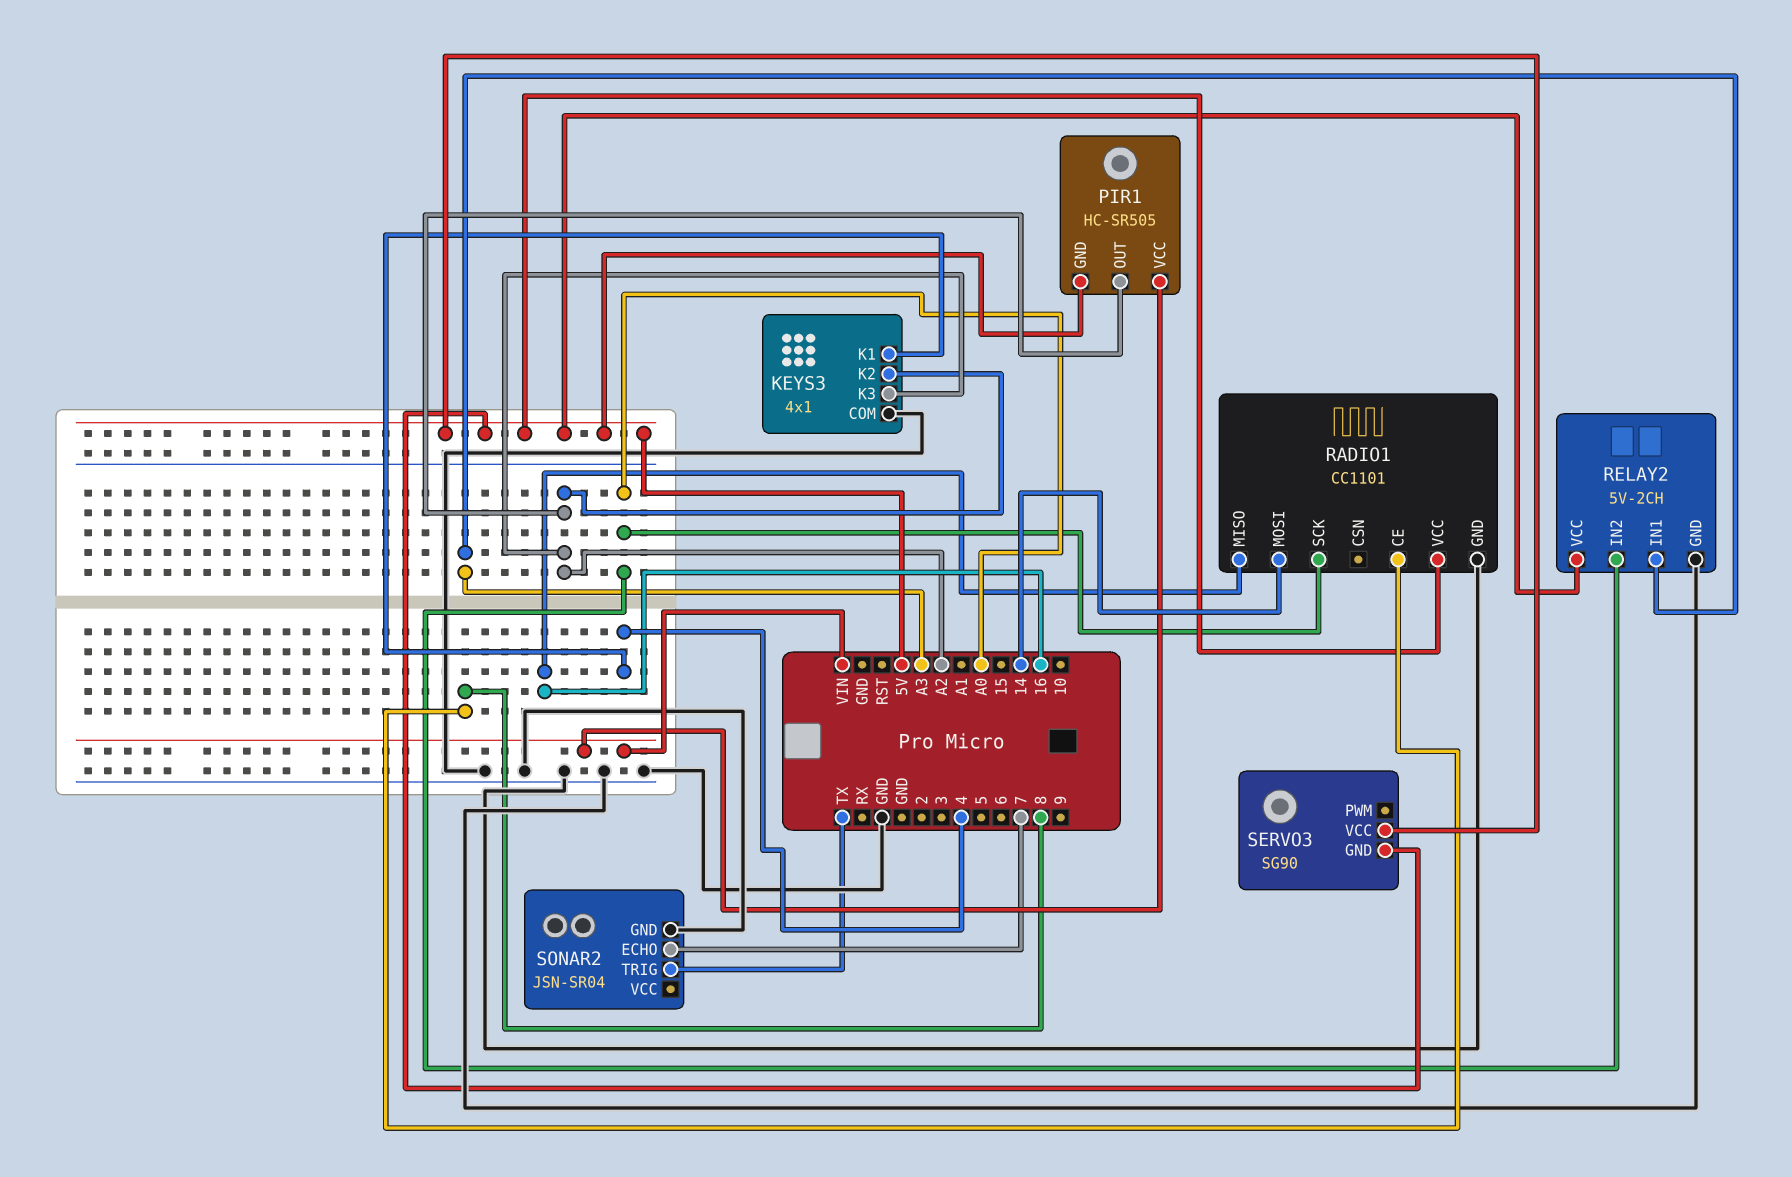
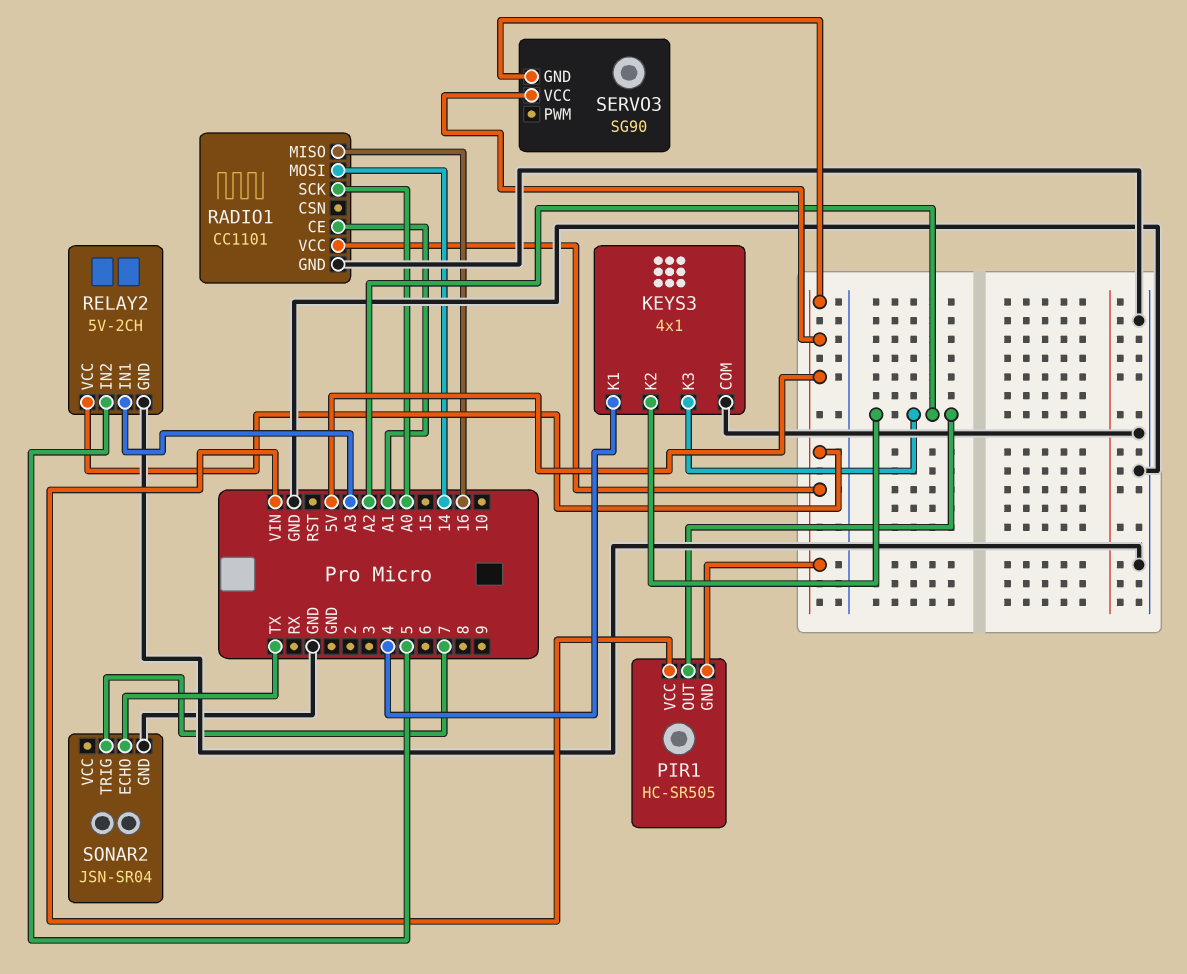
RADIO1 pin CE: 8 -> A1
RELAY2 pin IN2: A0 -> 5
SONAR2 pin ECHO: 7 -> TX
SONAR2 pin TRIG: TX -> 7

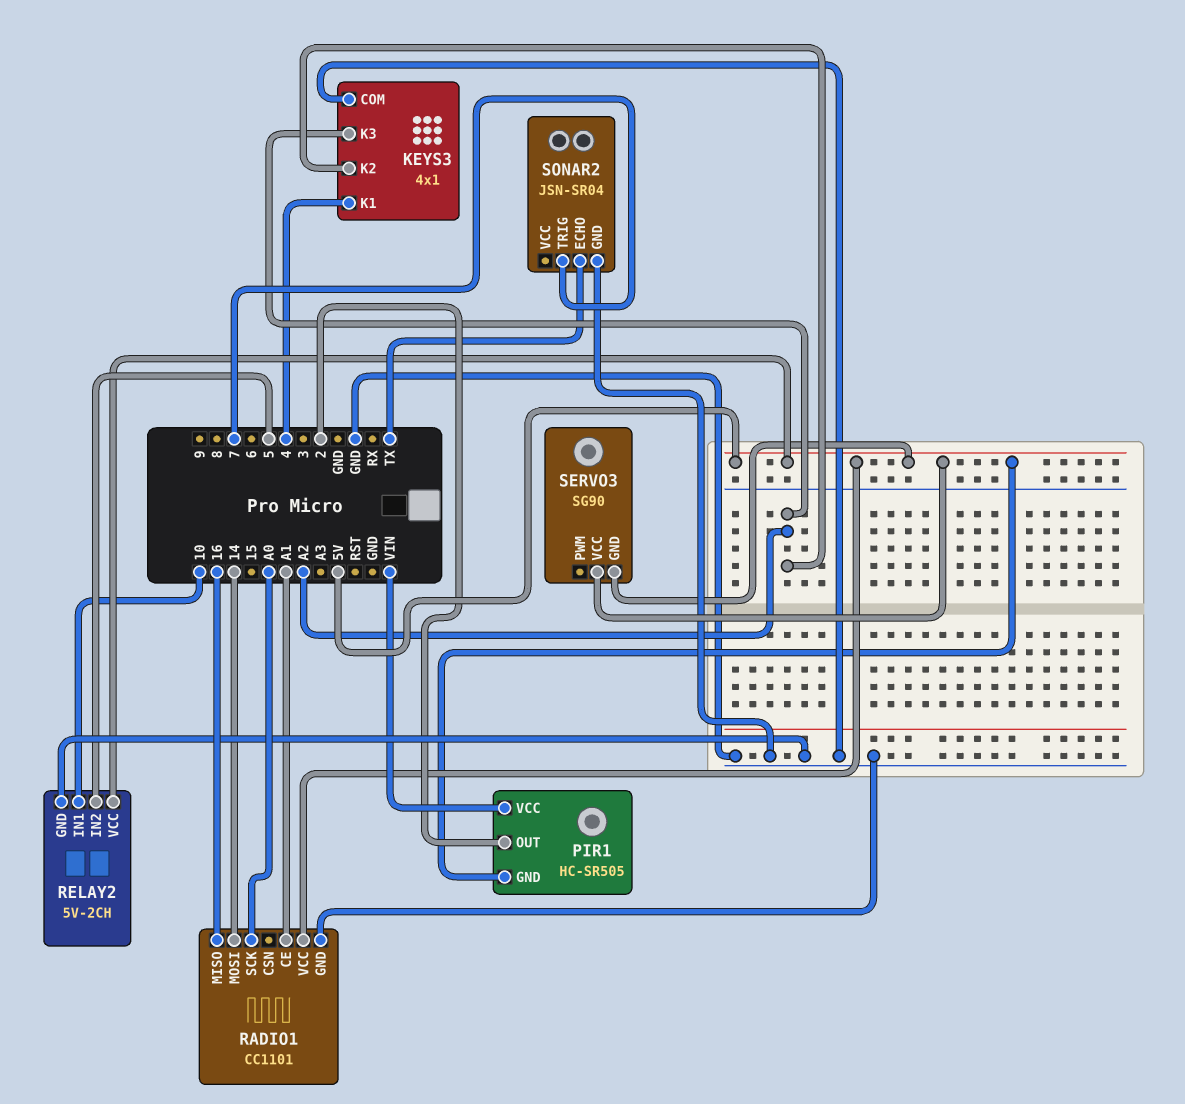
PIR1 pin OUT: A2 -> 2
RELAY2 pin IN1: A3 -> 10

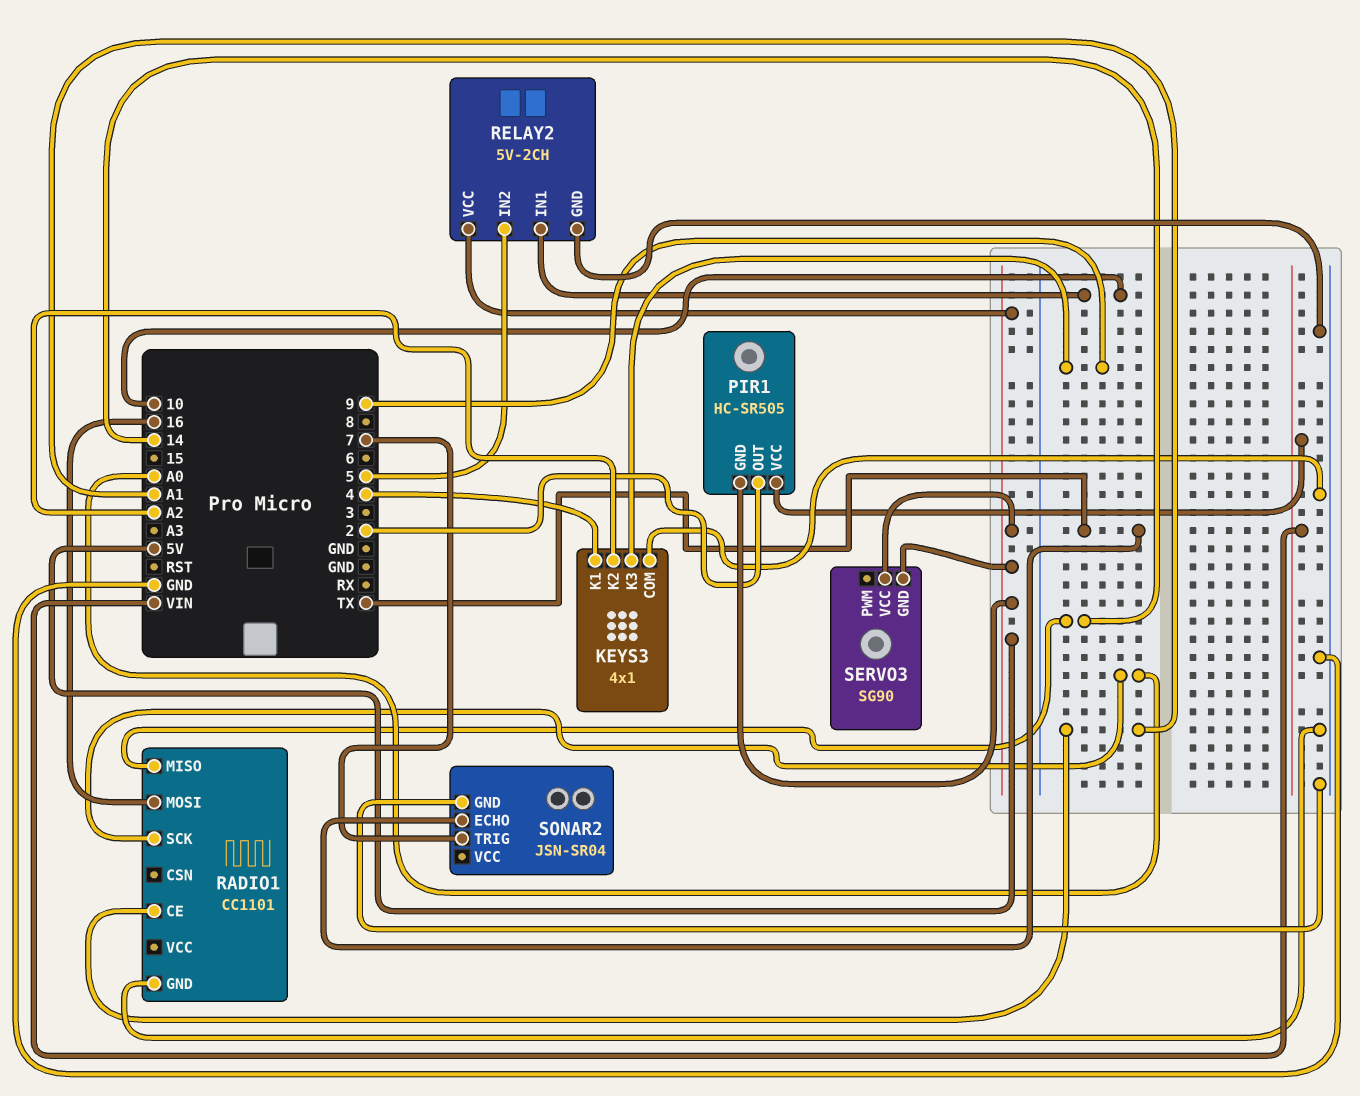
KEYS3 pin K3: A2 -> 9
RADIO1 pin MISO: 16 -> 14
RADIO1 pin MOSI: 14 -> 16
RADIO1 pin VCC: 5V -> none

